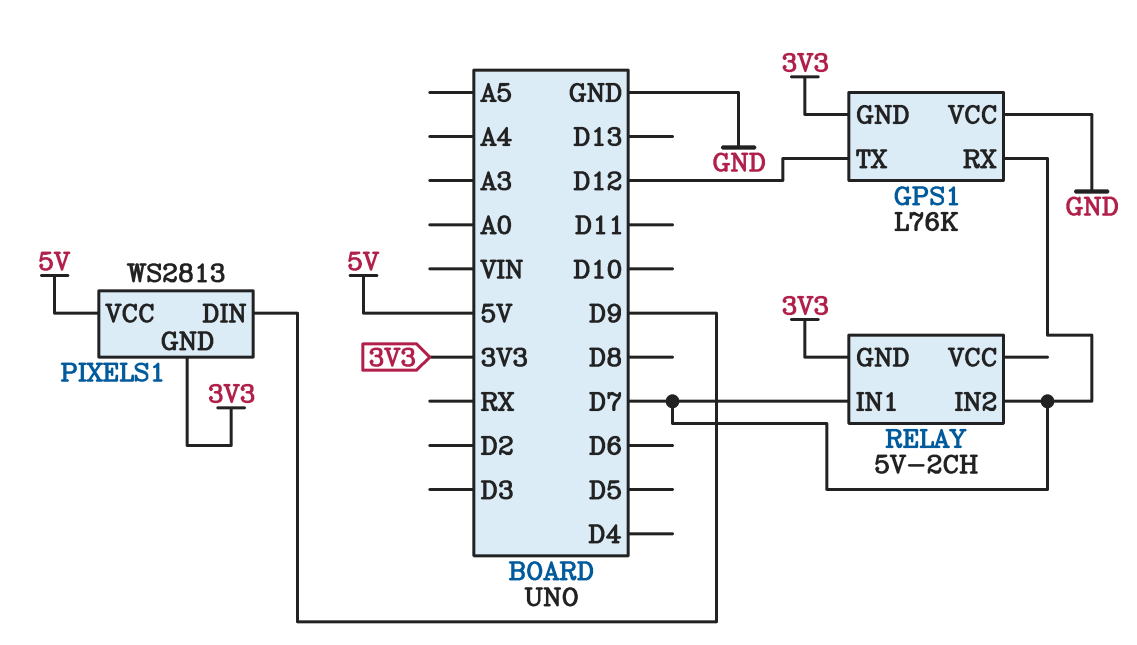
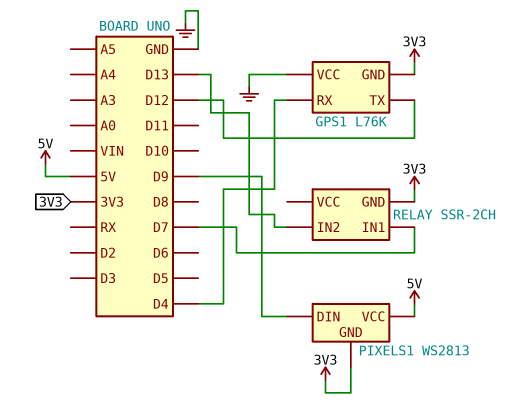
GPS1 pin RX: D7 -> D4
RELAY: 5V-2CH -> SSR-2CH
RELAY pin IN2: D7 -> D13

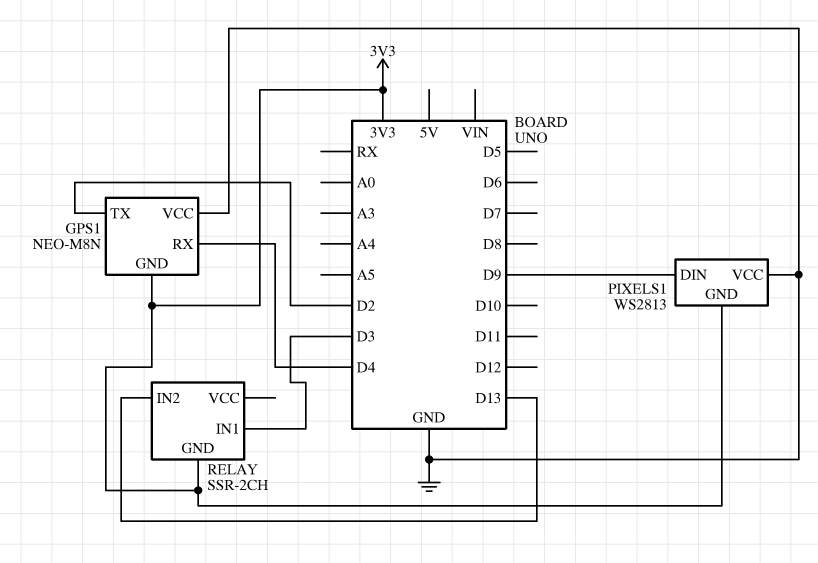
GPS1: L76K -> NEO-M8N
GPS1 pin TX: D12 -> D2
PIXELS1 pin VCC: 5V -> GND
RELAY pin IN1: D7 -> D3

